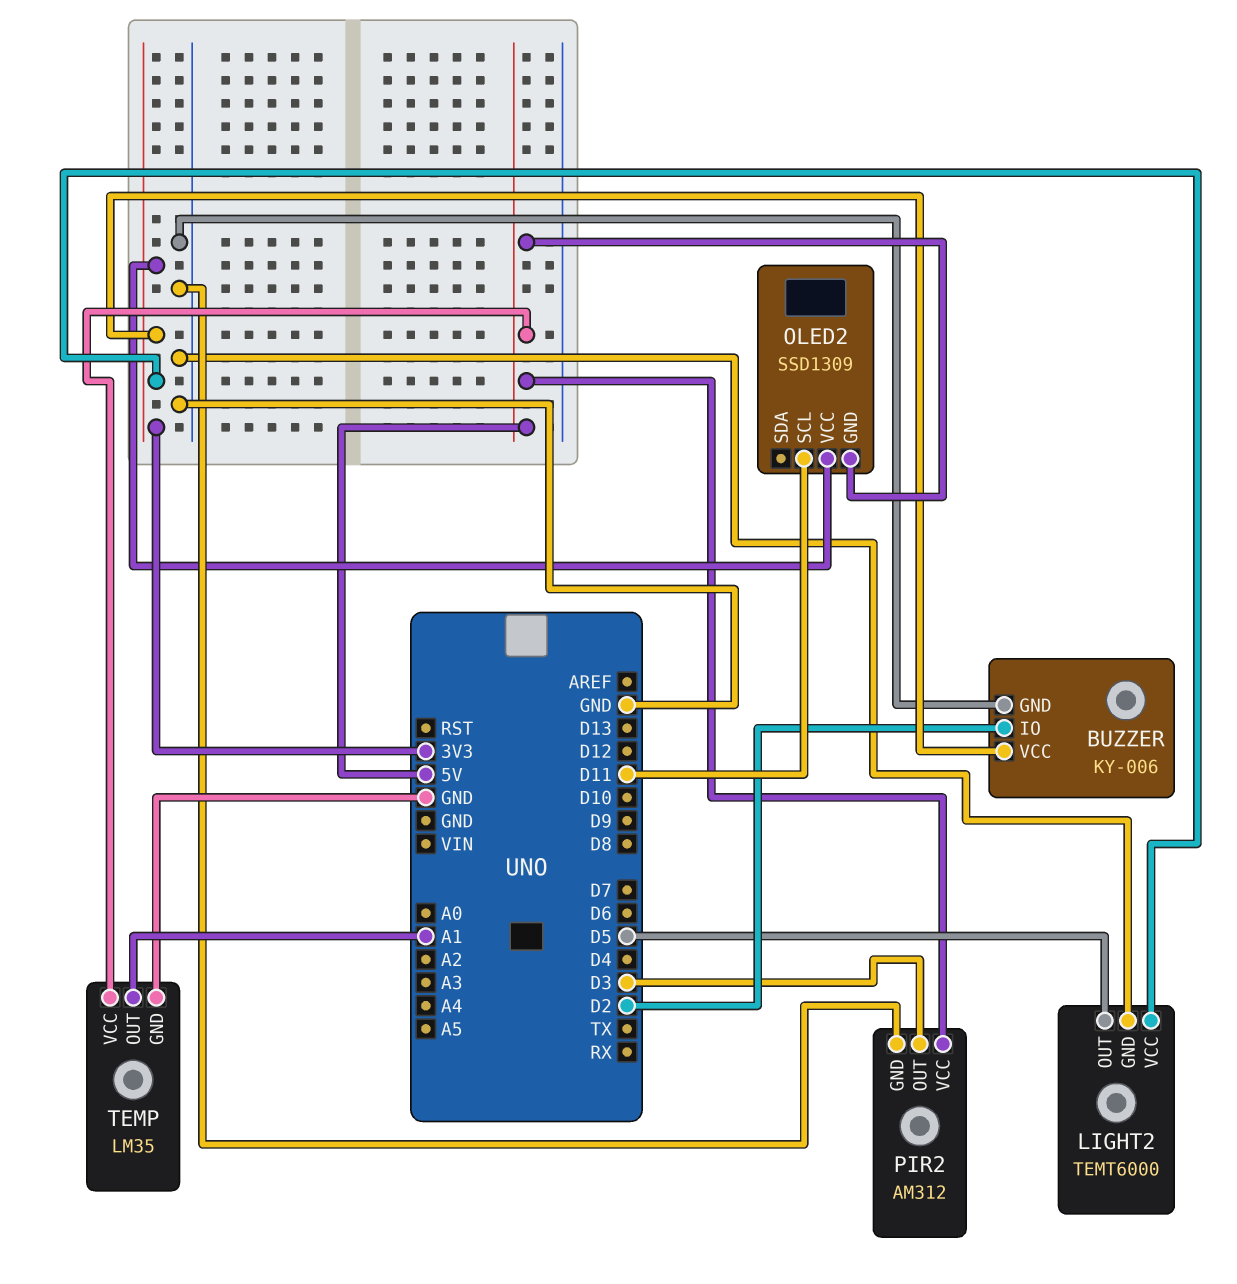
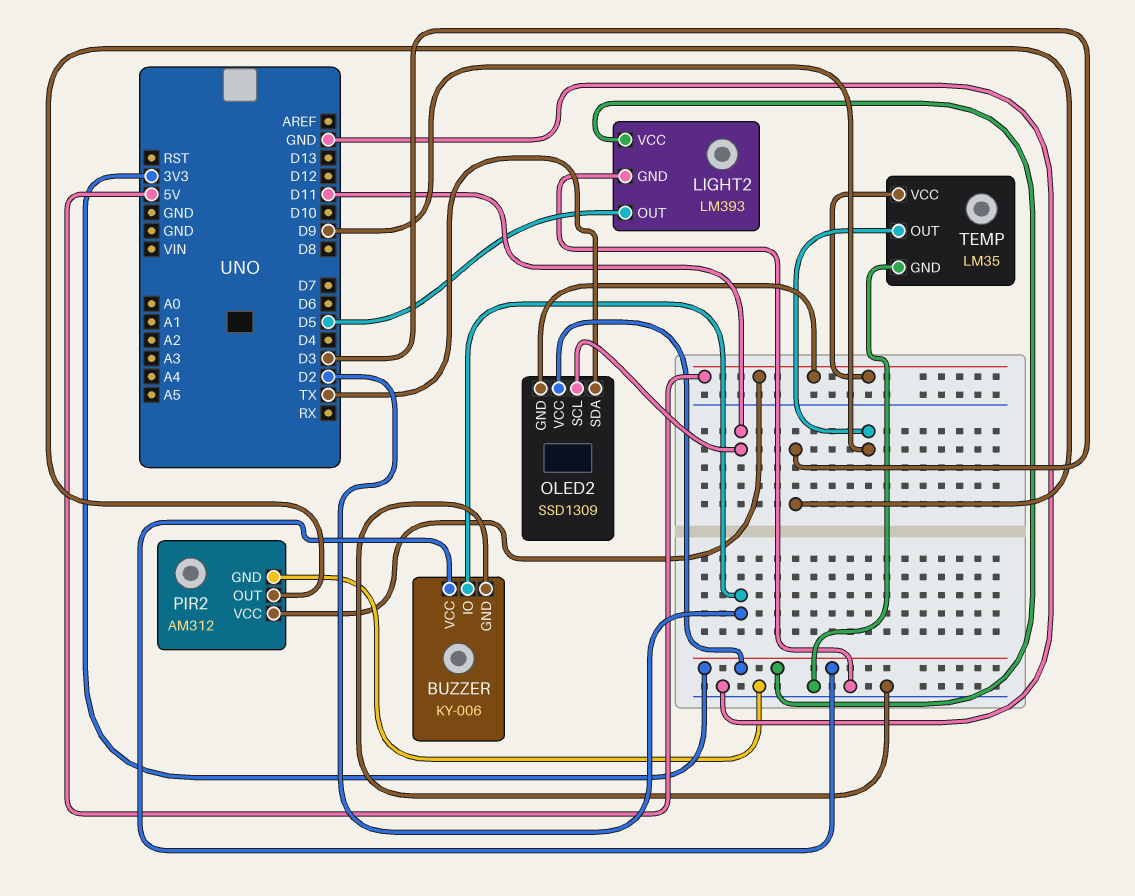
LIGHT2: TEMT6000 -> LM393
OLED2 pin SDA: none -> TX
TEMP pin OUT: A1 -> D9

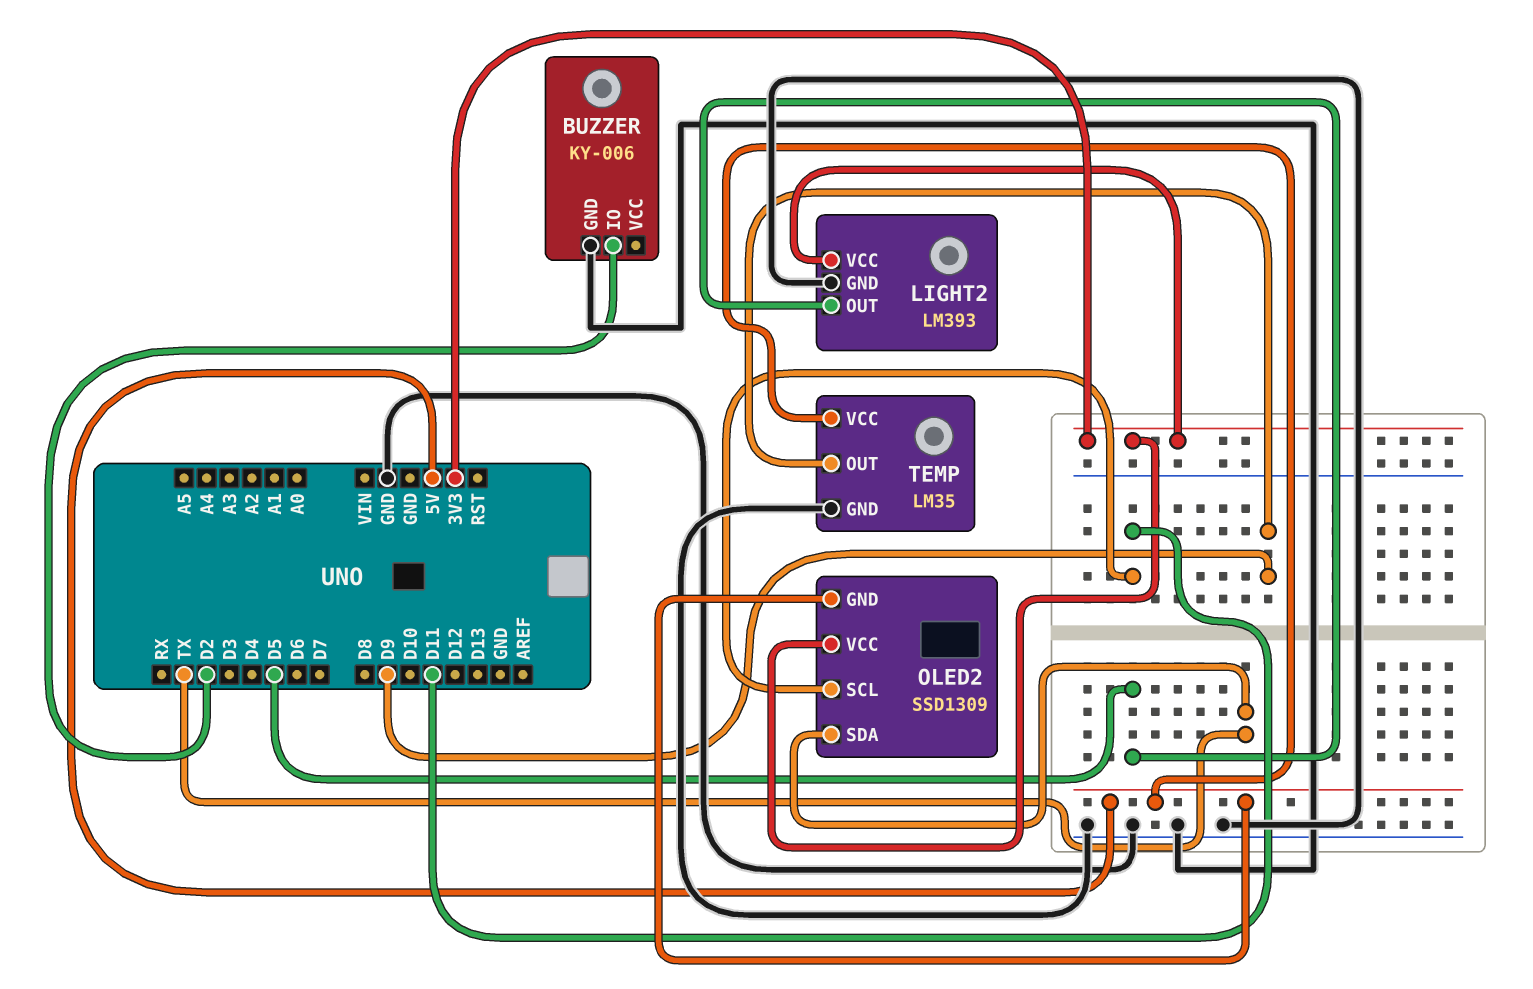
BUZZER pin VCC: 3V3 -> none
PIR2: AM312 -> none
PIR2 pin GND: GND -> none
PIR2 pin OUT: D3 -> none
PIR2 pin VCC: 5V -> none

